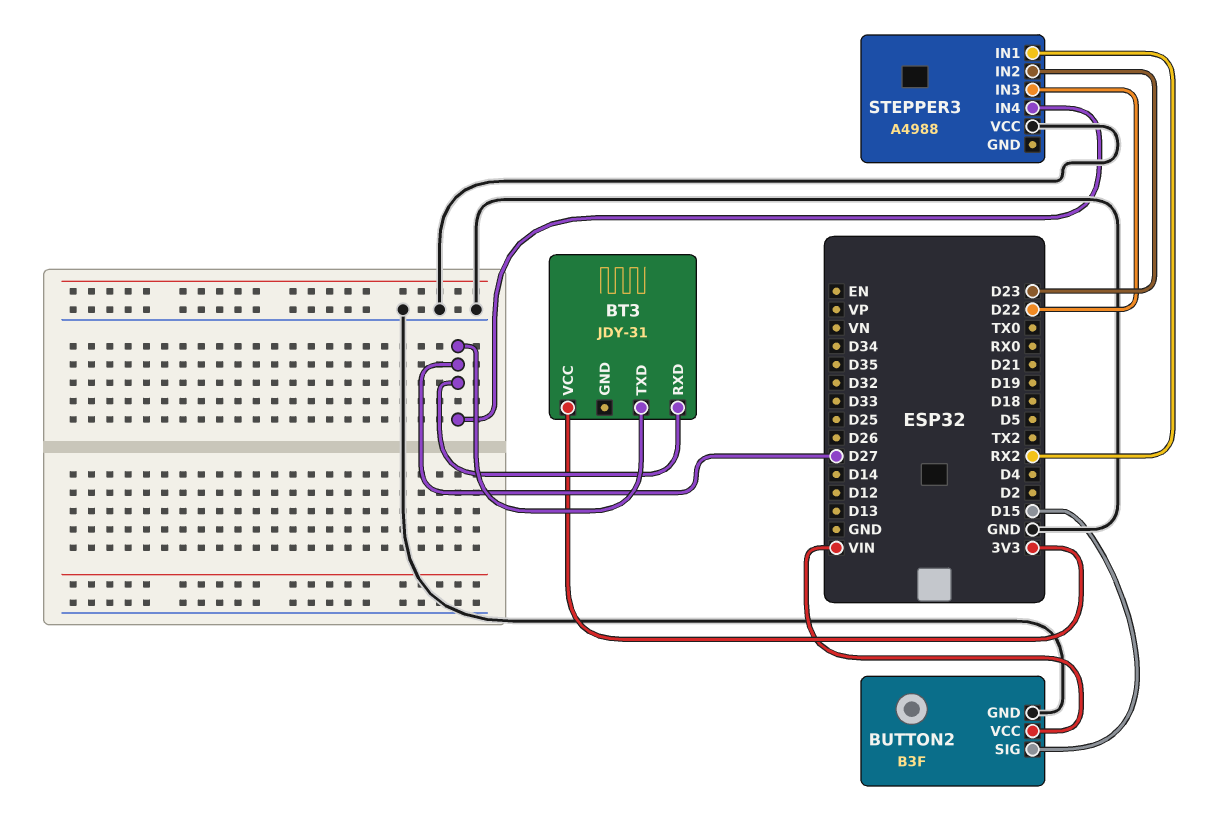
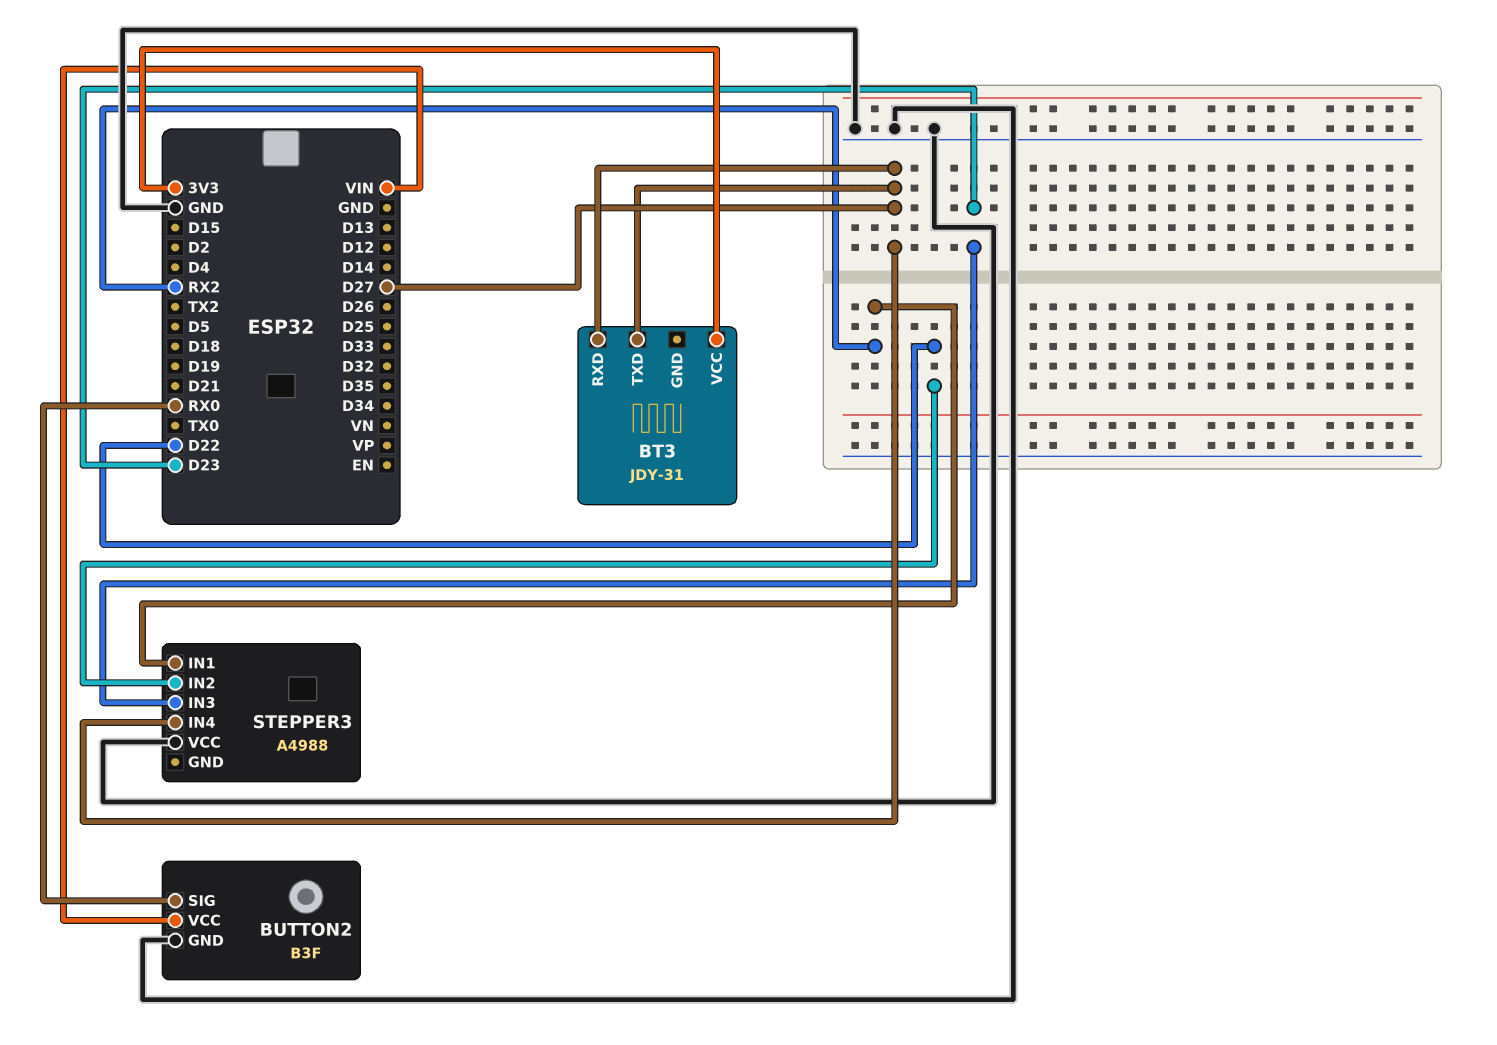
BUTTON2 pin SIG: D15 -> RX0
STEPPER3 pin IN2: D23 -> D22
STEPPER3 pin IN3: D22 -> D23

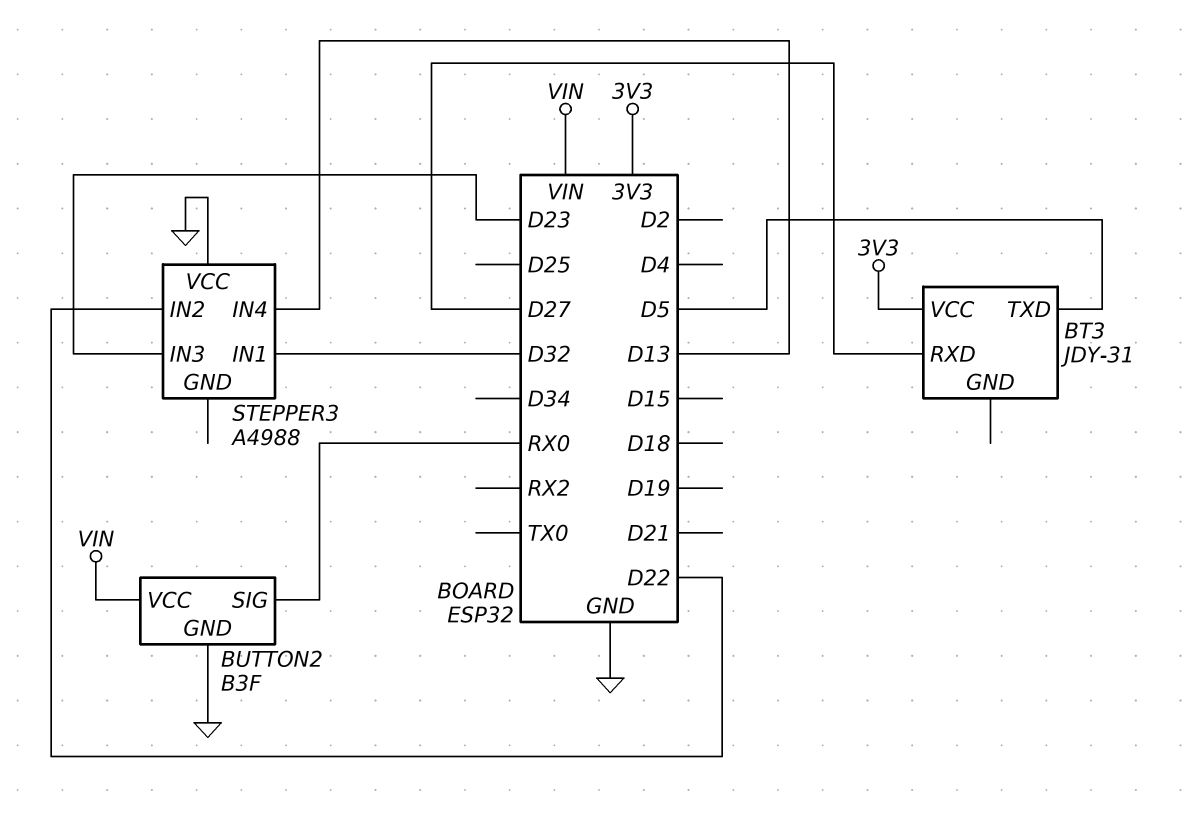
BT3 pin TXD: D27 -> D5
STEPPER3 pin IN1: RX2 -> D32
STEPPER3 pin IN4: D27 -> D13

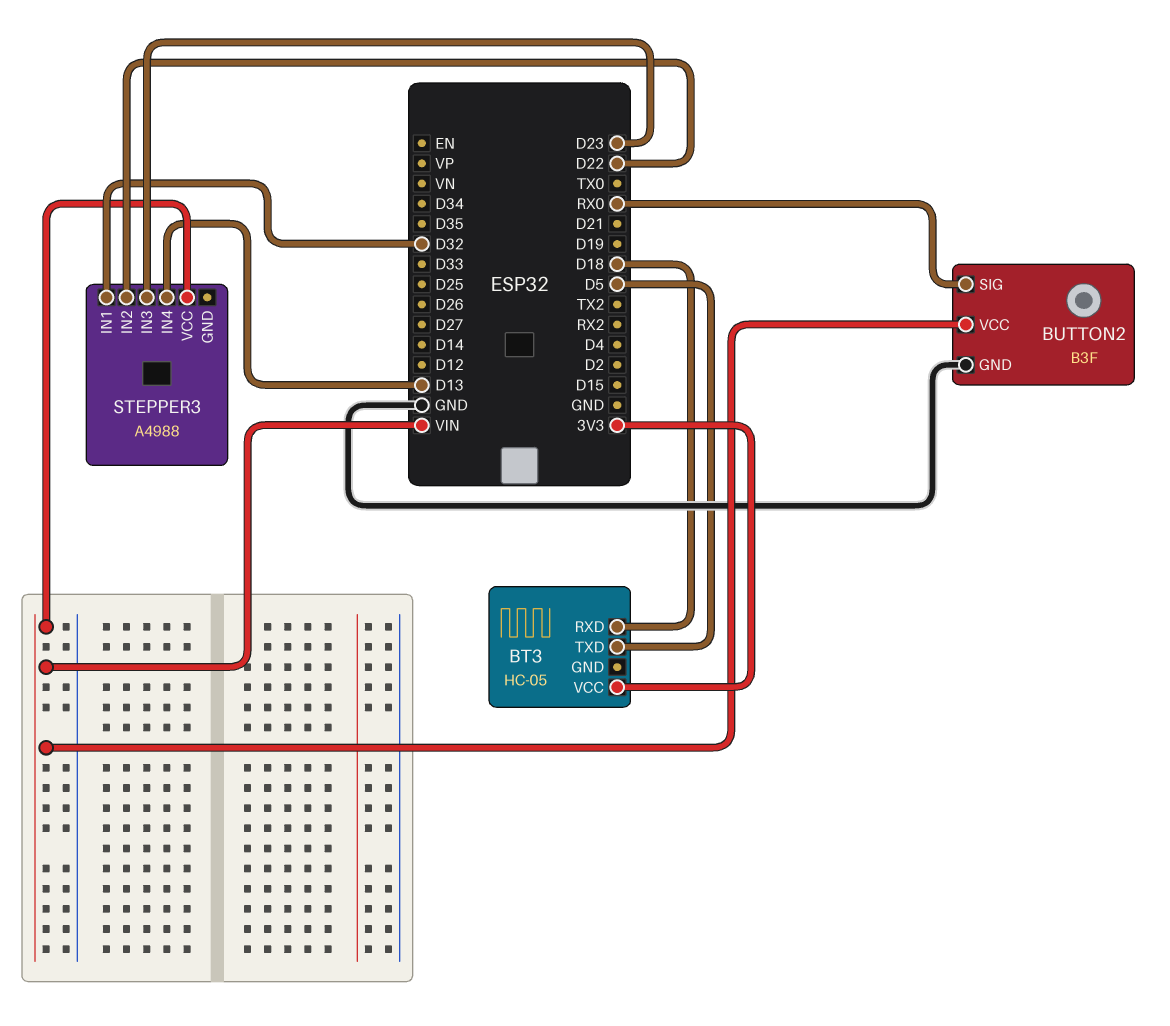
BT3: JDY-31 -> HC-05
BT3 pin RXD: D27 -> D18
STEPPER3 pin VCC: GND -> VIN

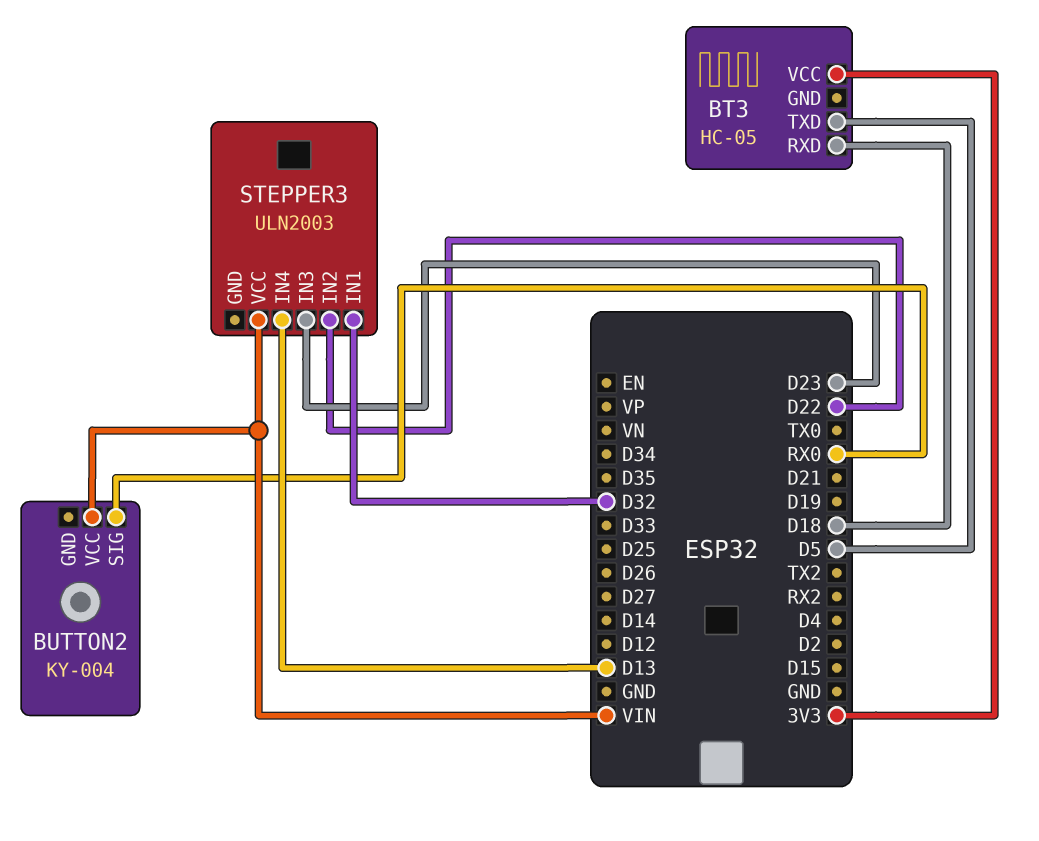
BUTTON2: B3F -> KY-004
BUTTON2 pin GND: GND -> none
STEPPER3: A4988 -> ULN2003

